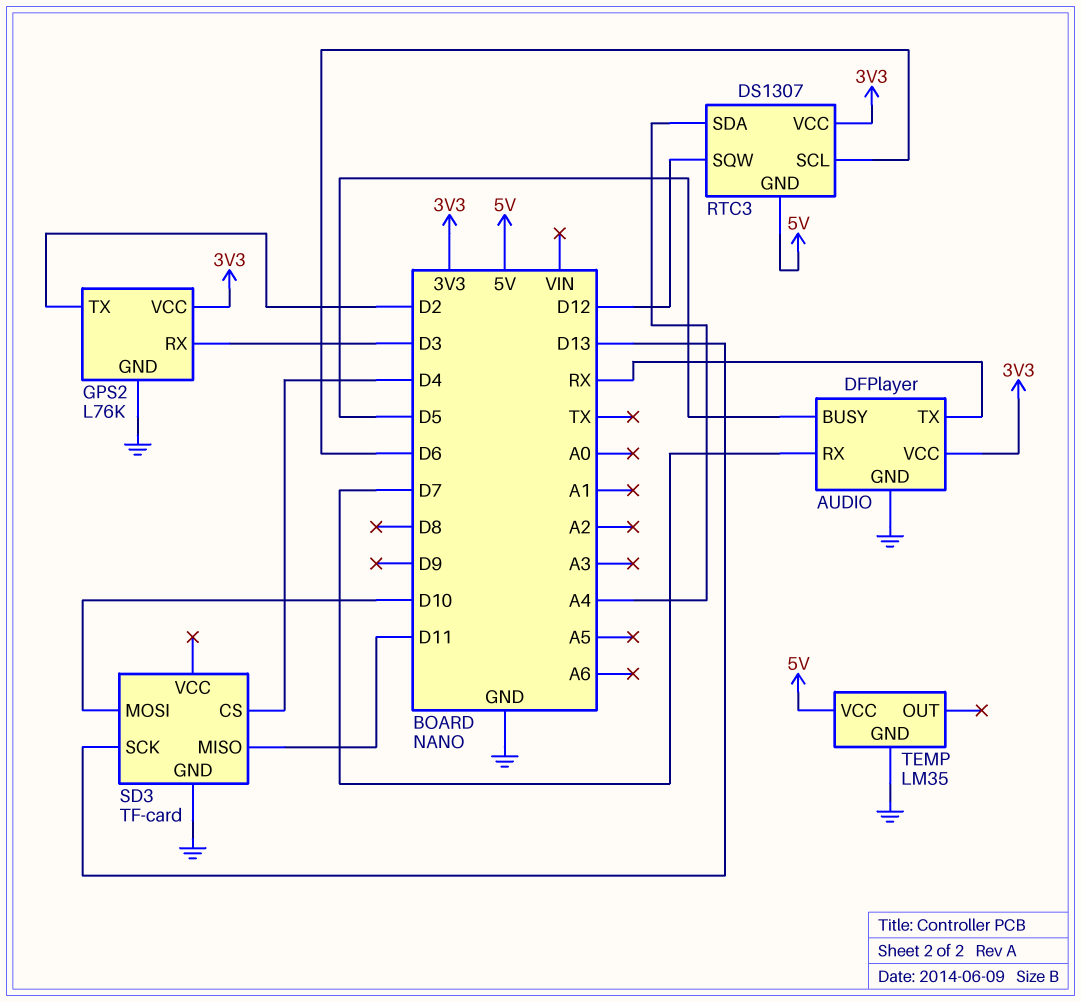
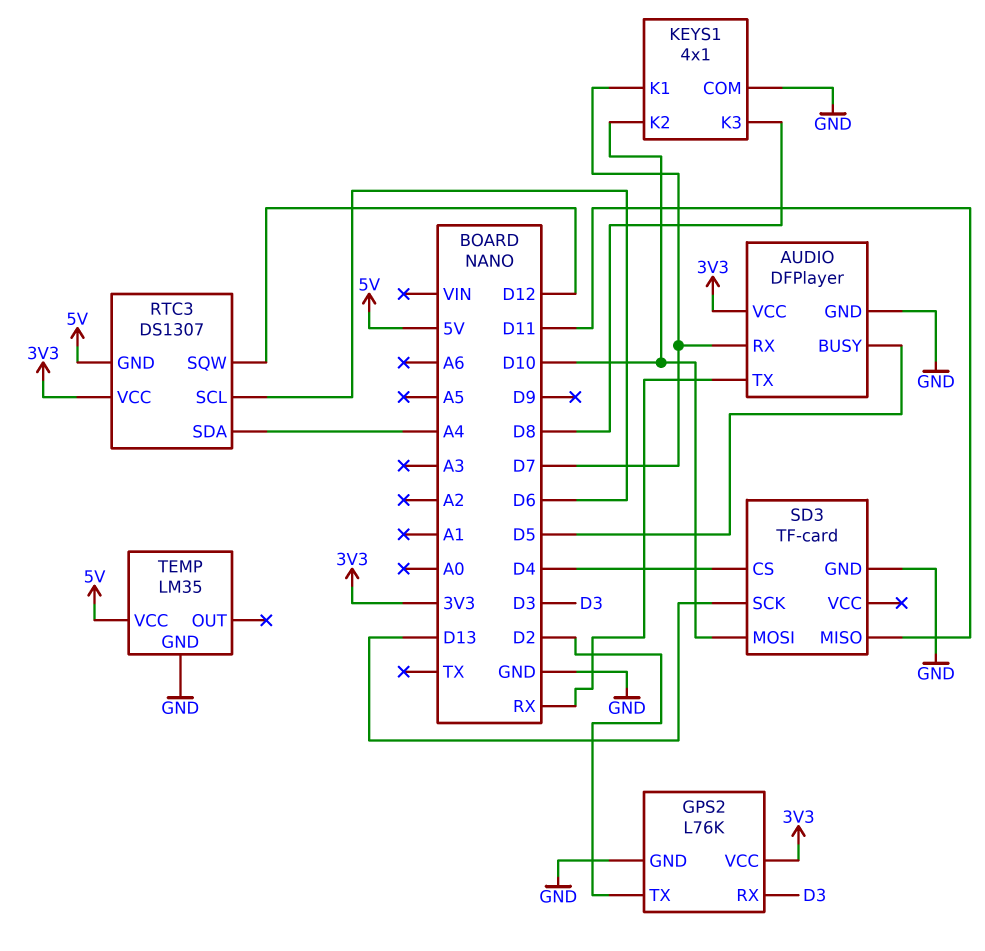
KEYS1: none -> 4x1
KEYS1 pin COM: none -> GND
KEYS1 pin K1: none -> D7
KEYS1 pin K2: none -> D10
KEYS1 pin K3: none -> D8

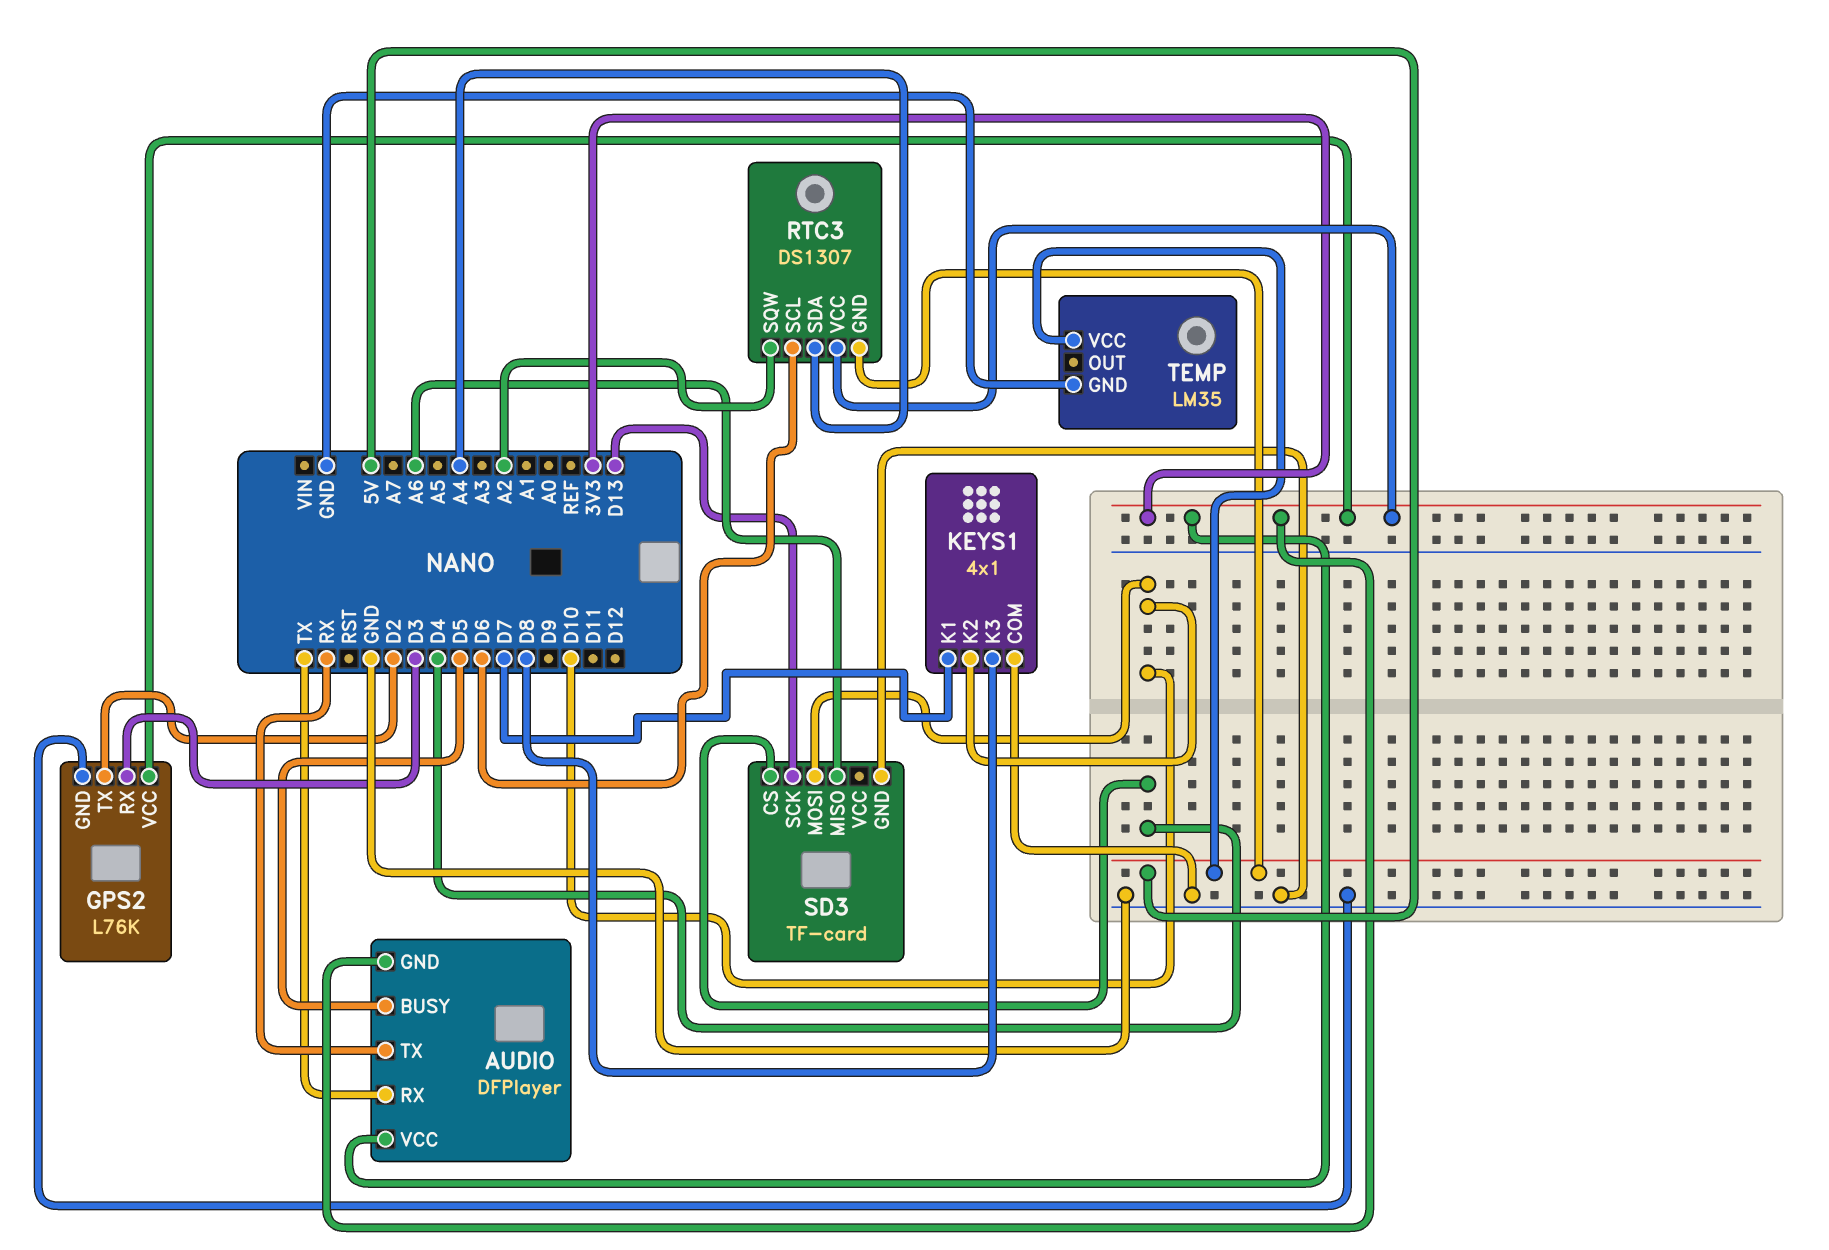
AUDIO pin GND: GND -> 3V3
AUDIO pin RX: D7 -> TX
RTC3 pin SQW: D12 -> A2
SD3 pin MISO: D11 -> A6

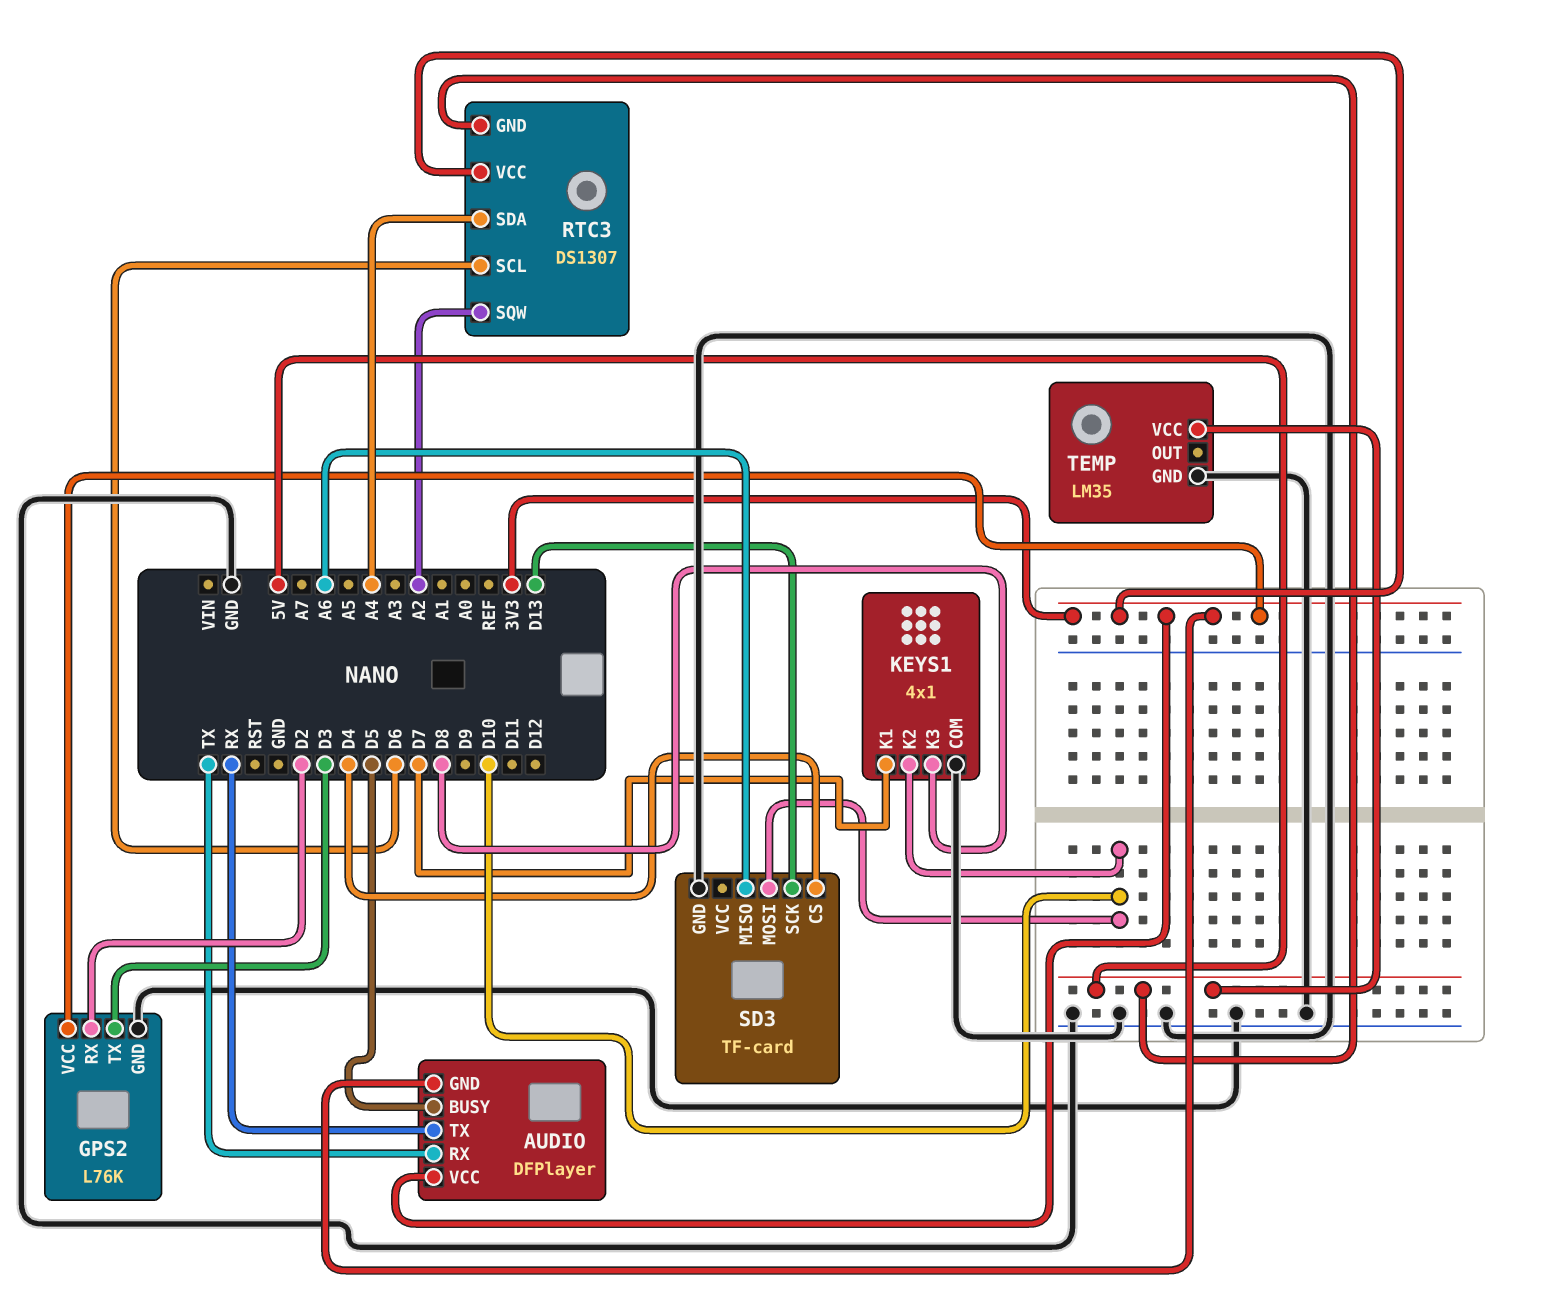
GPS2 pin RX: D3 -> D2
GPS2 pin TX: D2 -> D3

